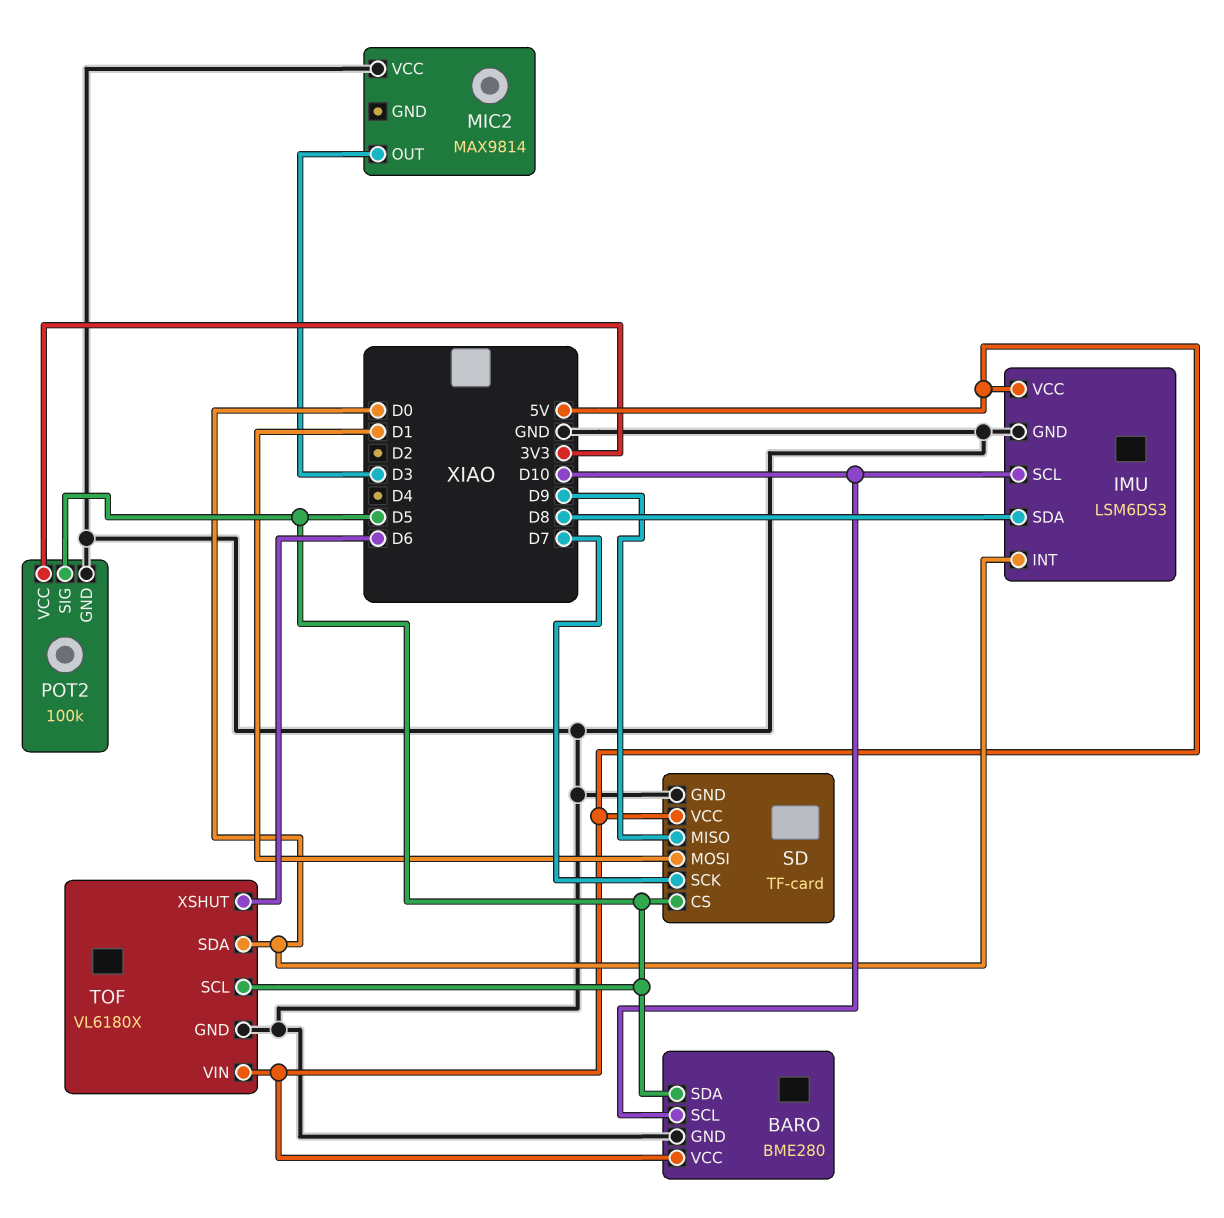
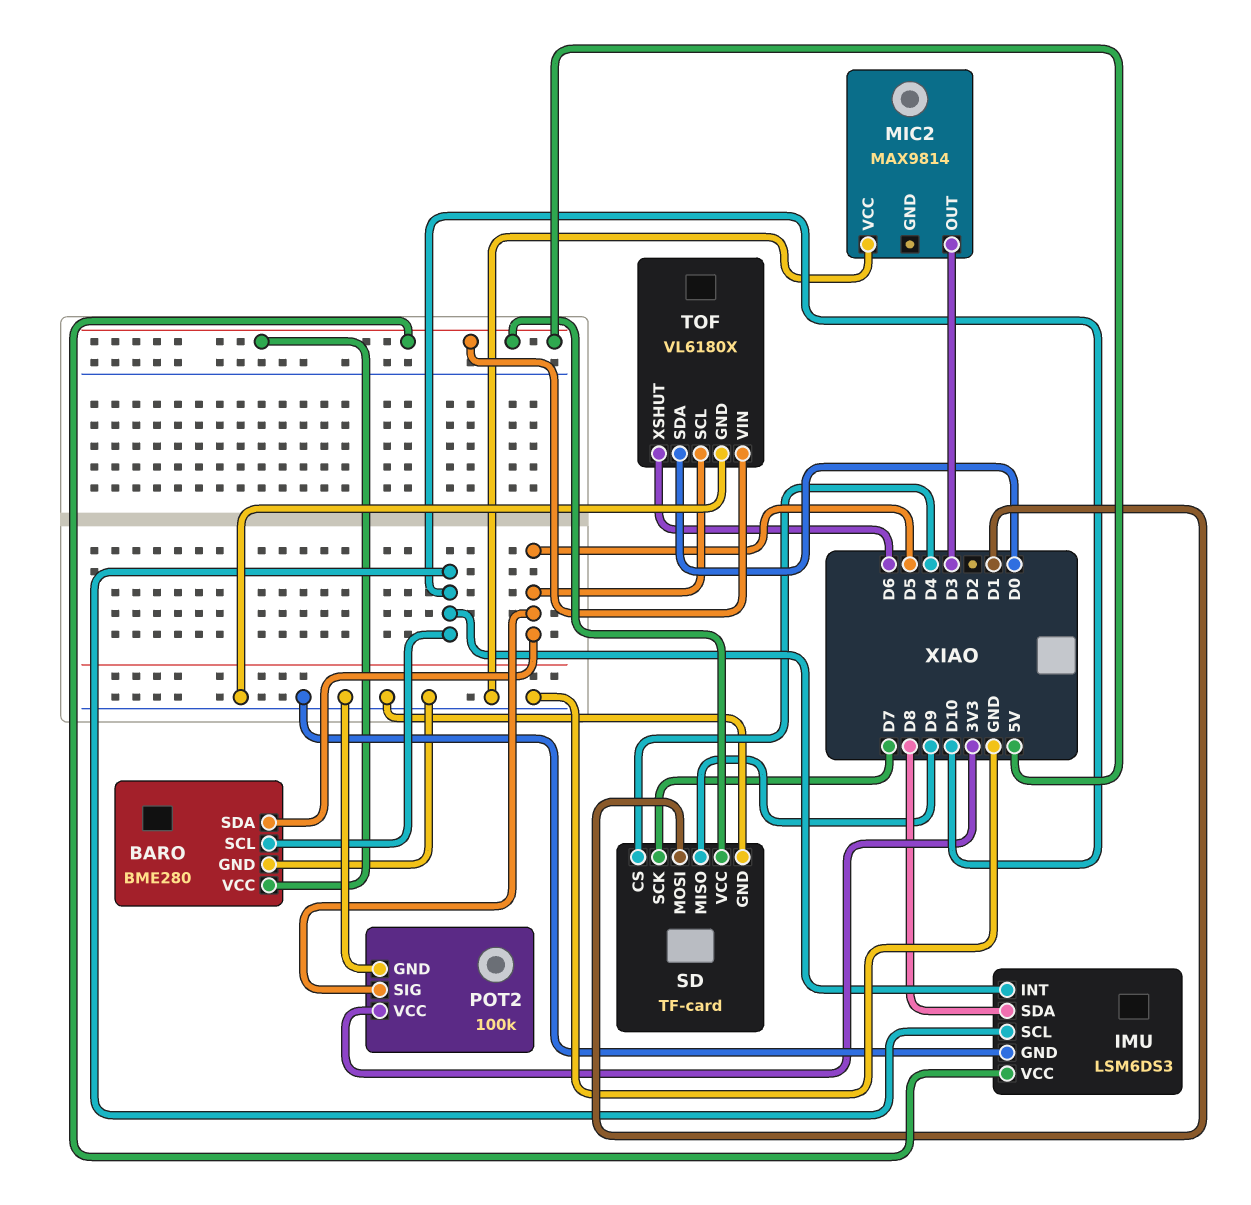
IMU pin INT: D0 -> D10
SD pin CS: D5 -> D4

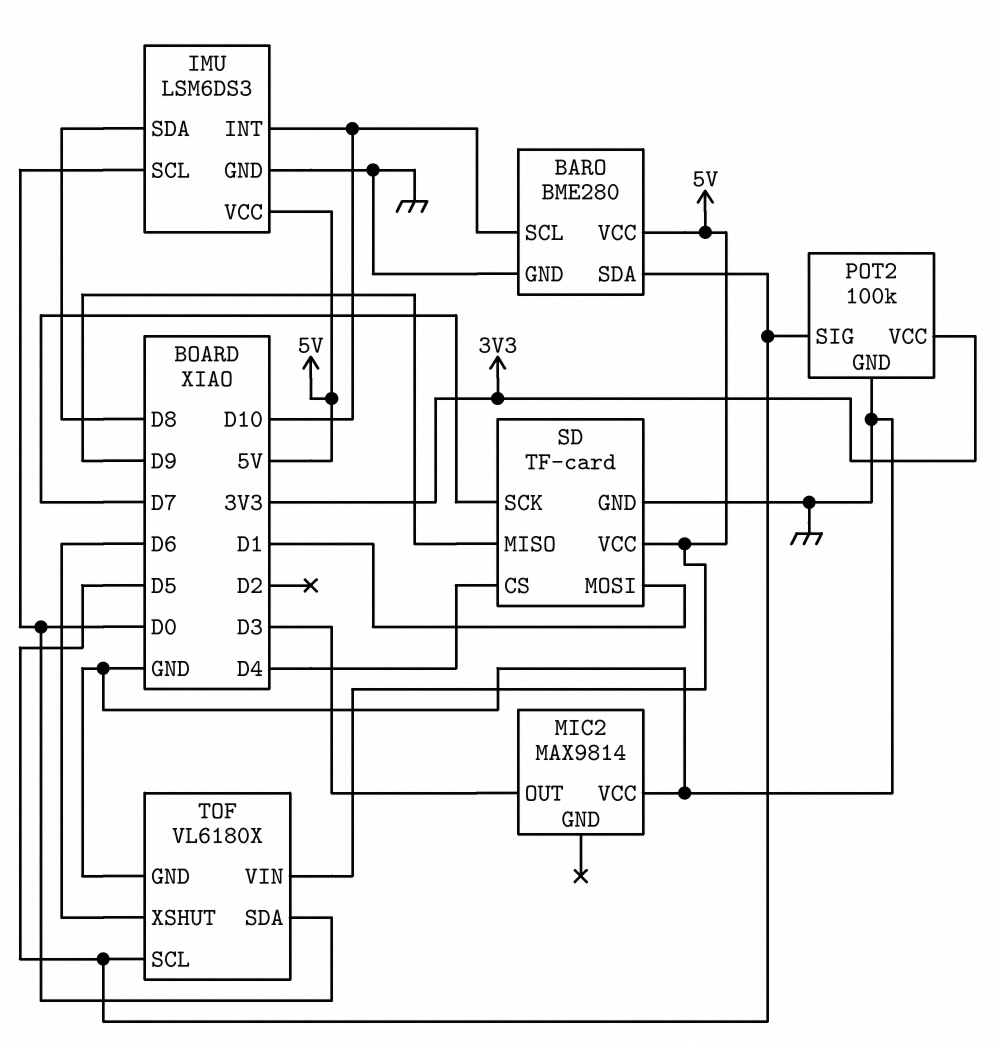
IMU pin SCL: D10 -> D0

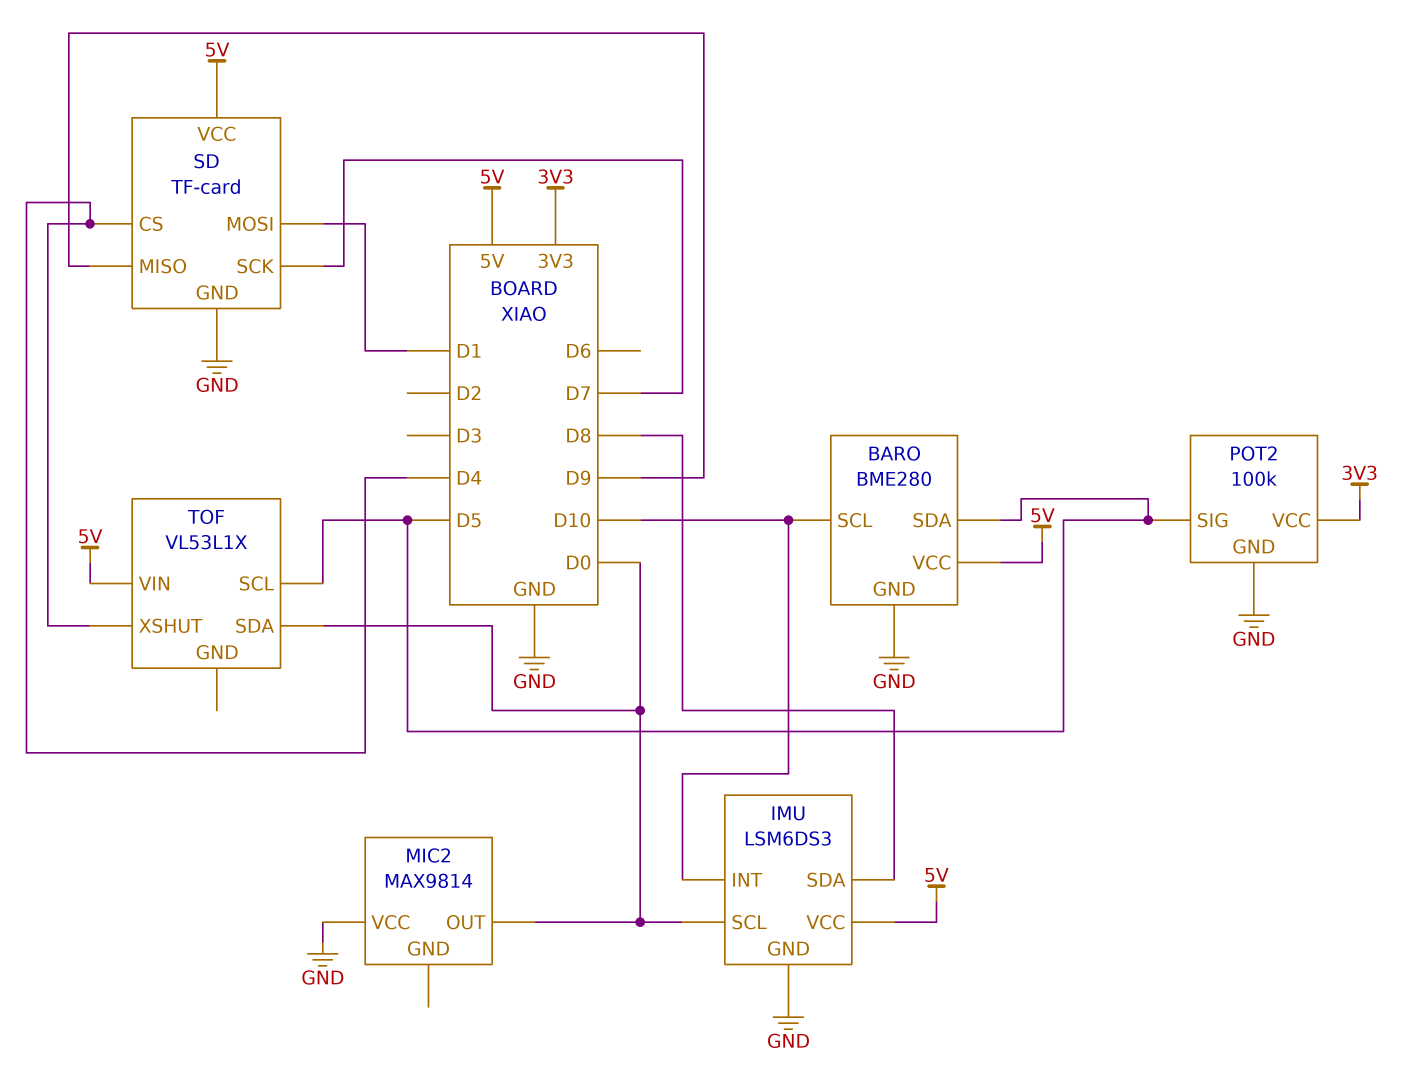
MIC2 pin OUT: D3 -> D0
TOF: VL6180X -> VL53L1X
TOF pin GND: GND -> none
TOF pin XSHUT: D6 -> D4

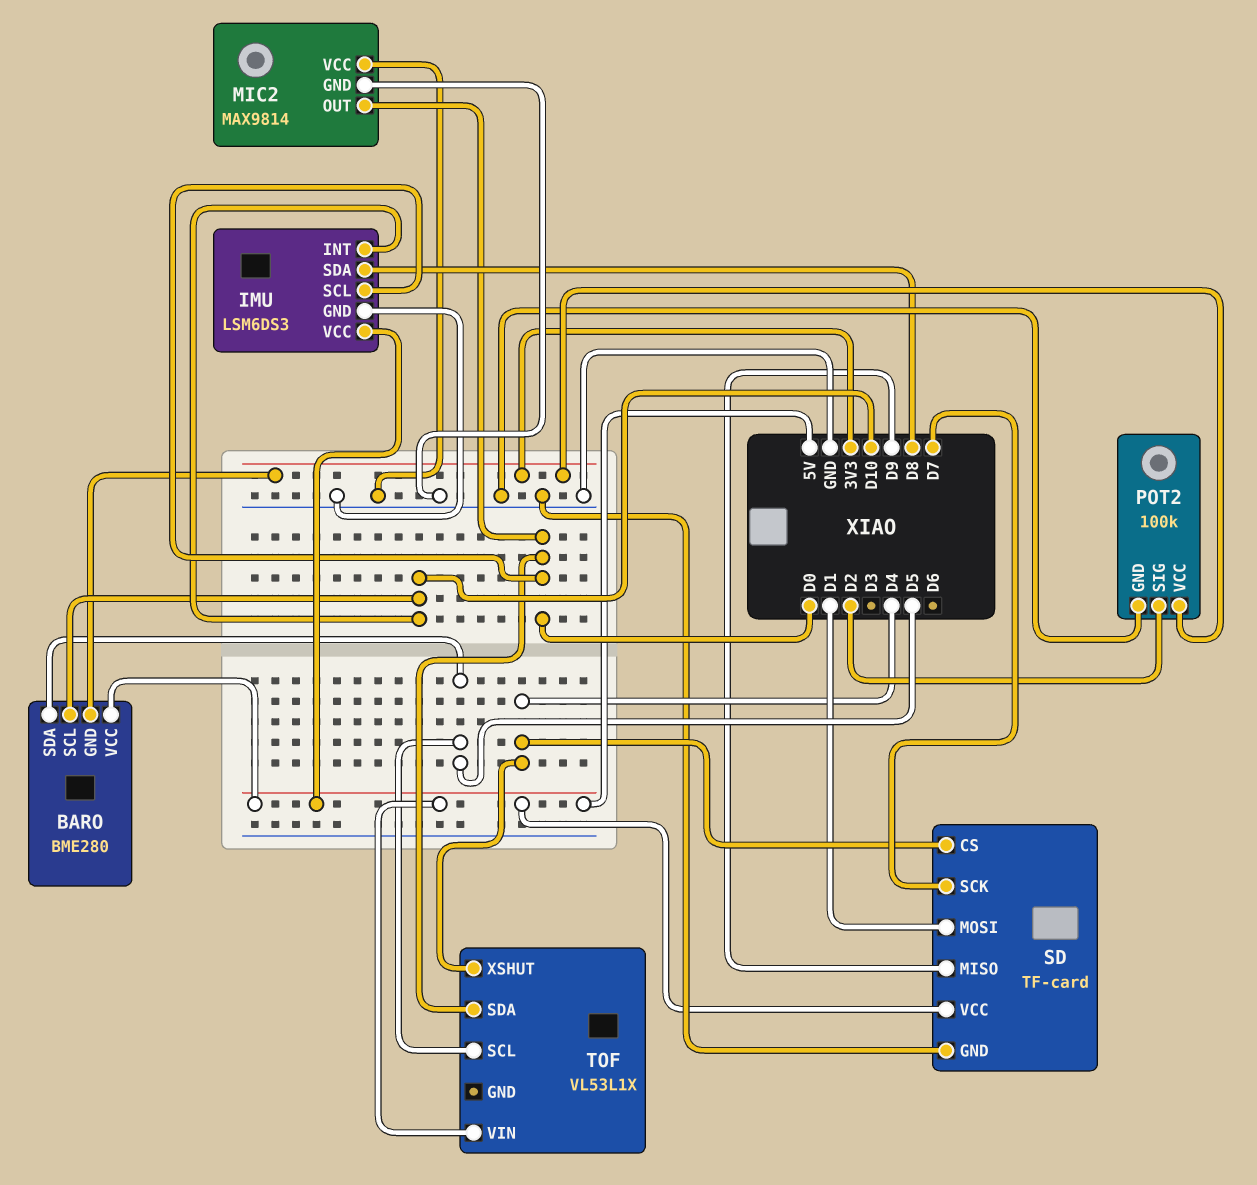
BARO pin GND: GND -> 3V3
MIC2 pin GND: none -> GND
POT2 pin SIG: D5 -> D2

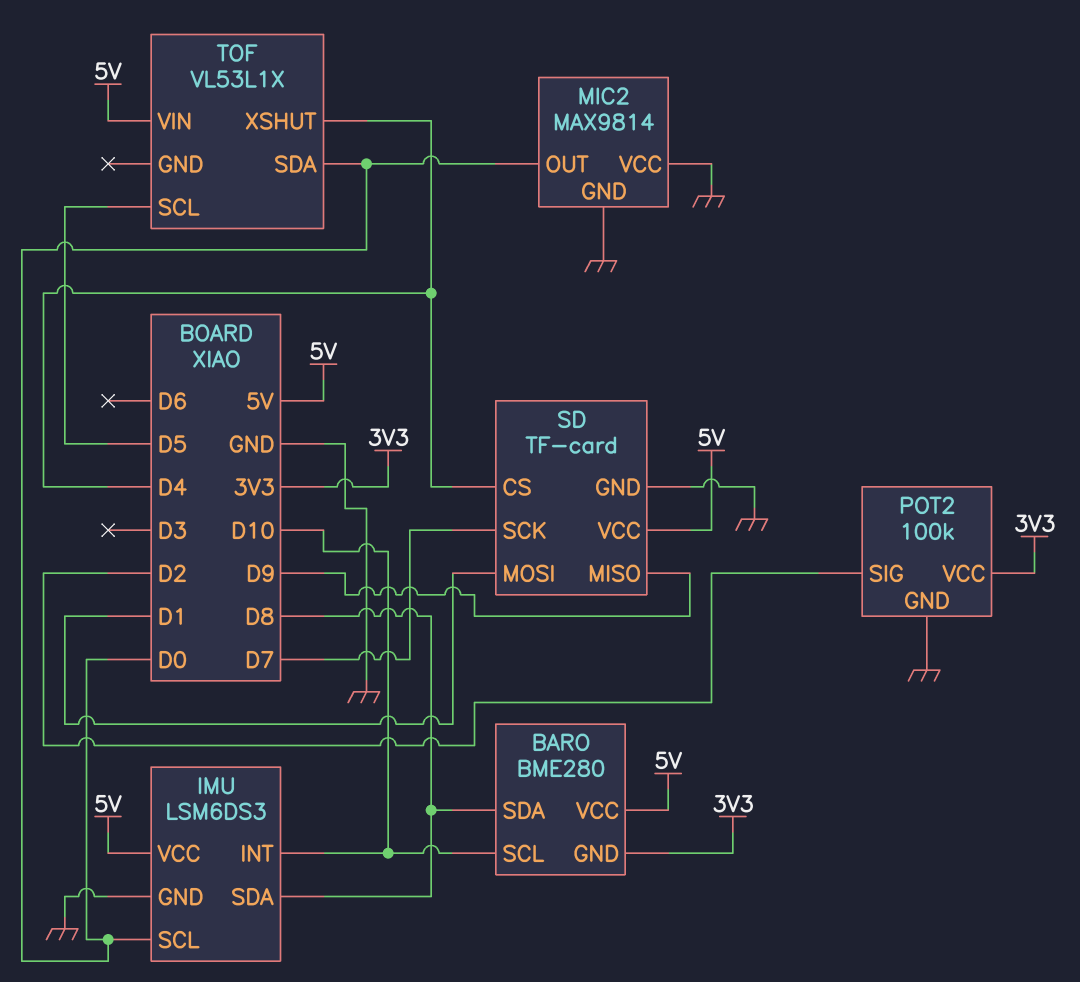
BARO pin SDA: D5 -> D8

